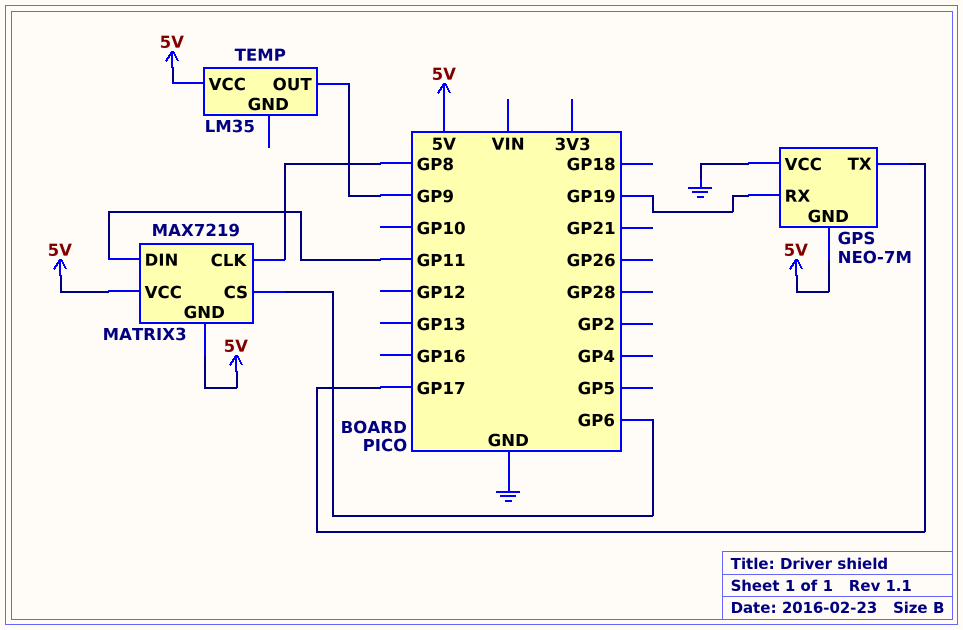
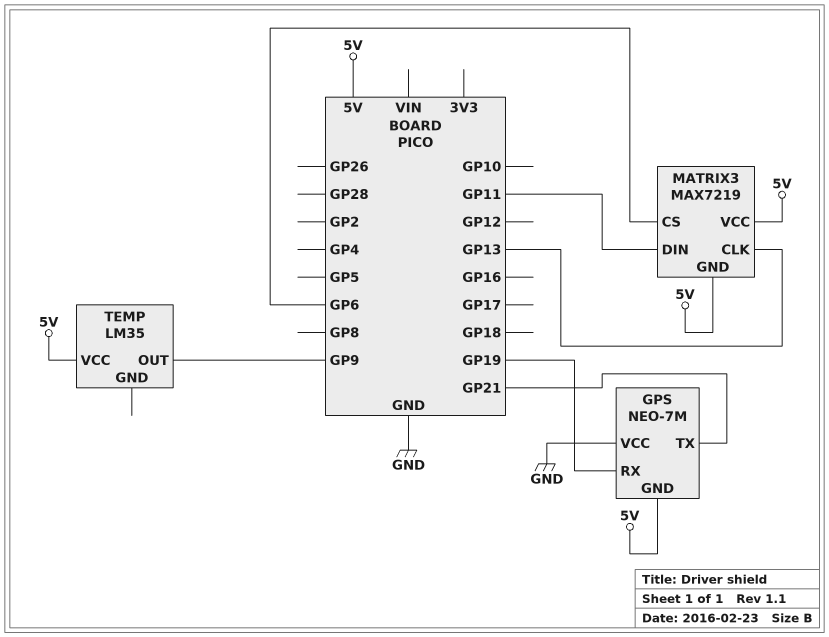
GPS pin TX: GP17 -> GP21
MATRIX3 pin CLK: GP8 -> GP13

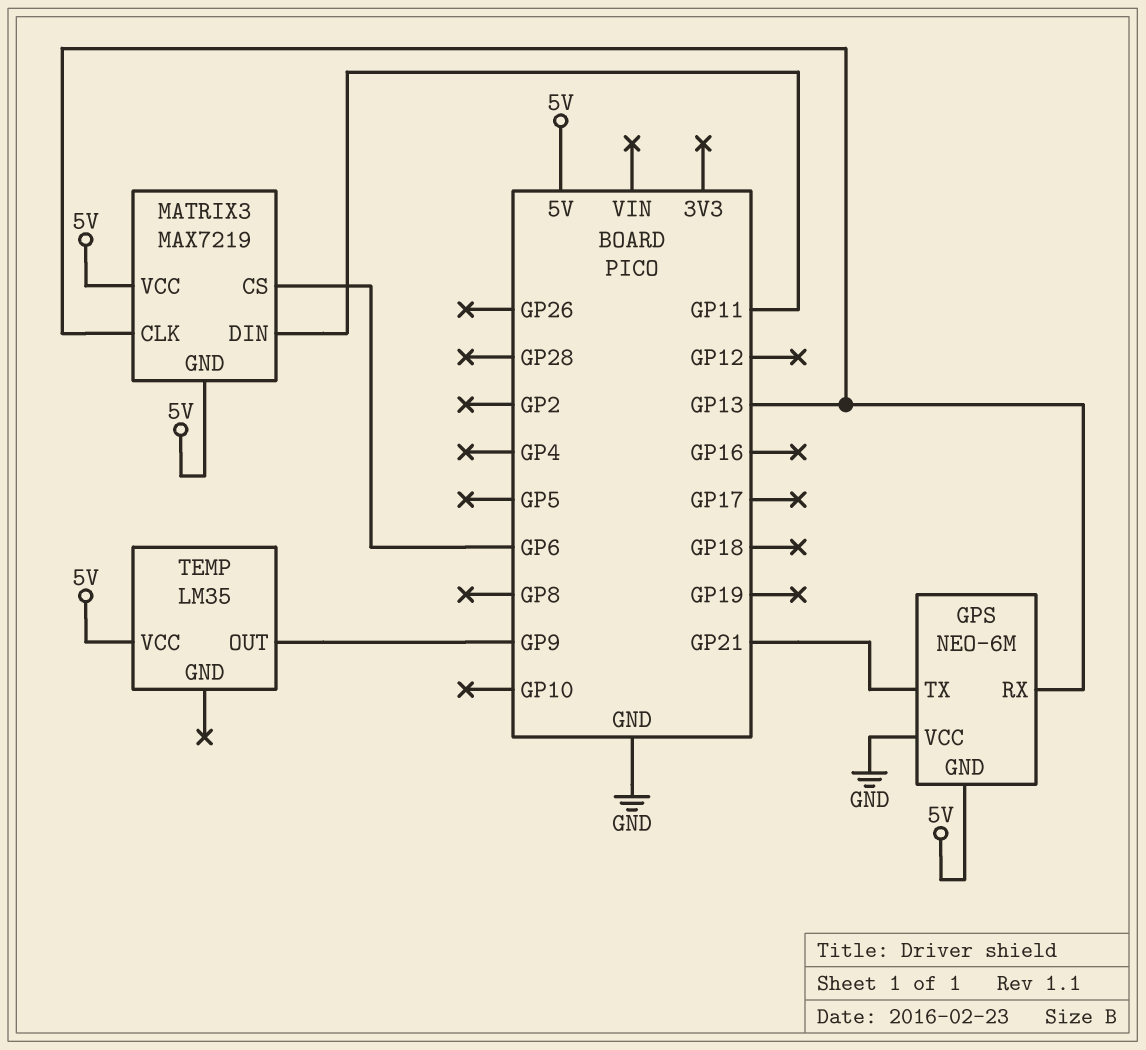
GPS: NEO-7M -> NEO-6M
GPS pin RX: GP19 -> GP13

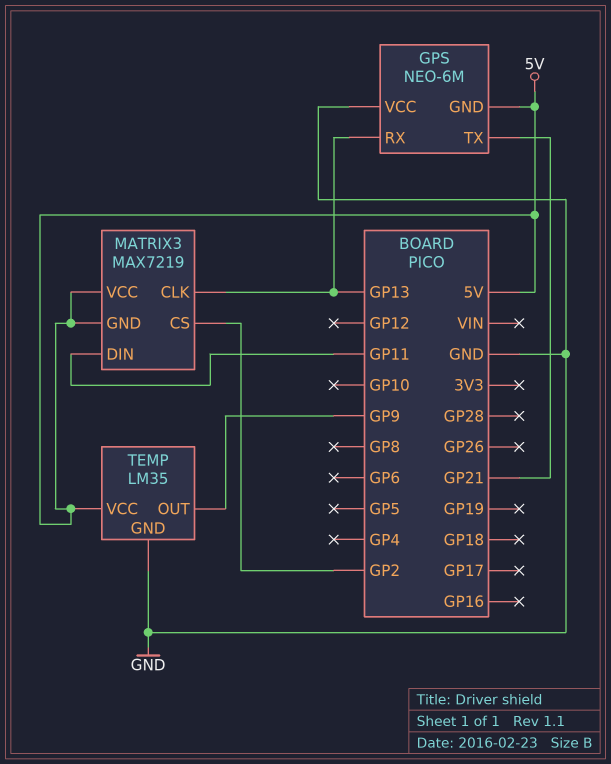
MATRIX3 pin CS: GP6 -> GP2
TEMP pin GND: none -> GND

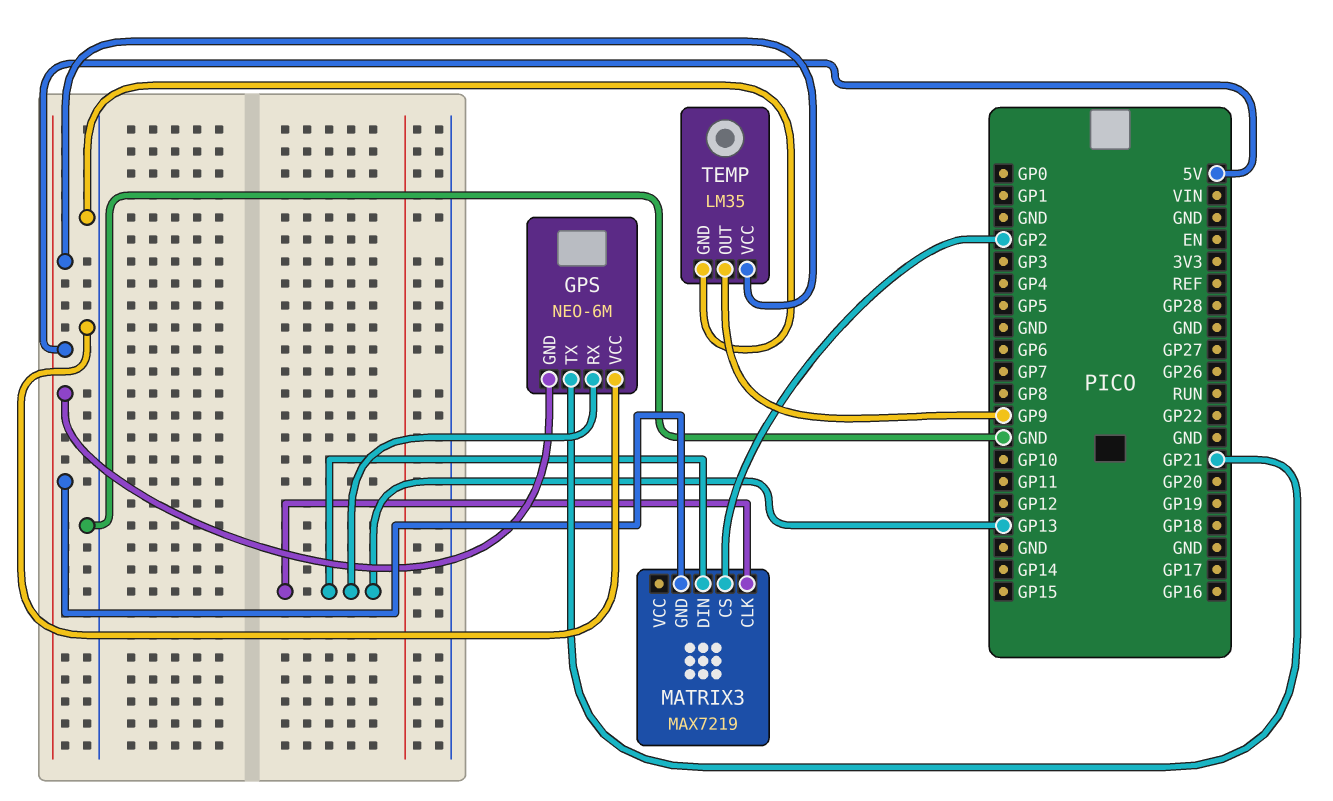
MATRIX3 pin DIN: GP11 -> GP13
MATRIX3 pin VCC: 5V -> none

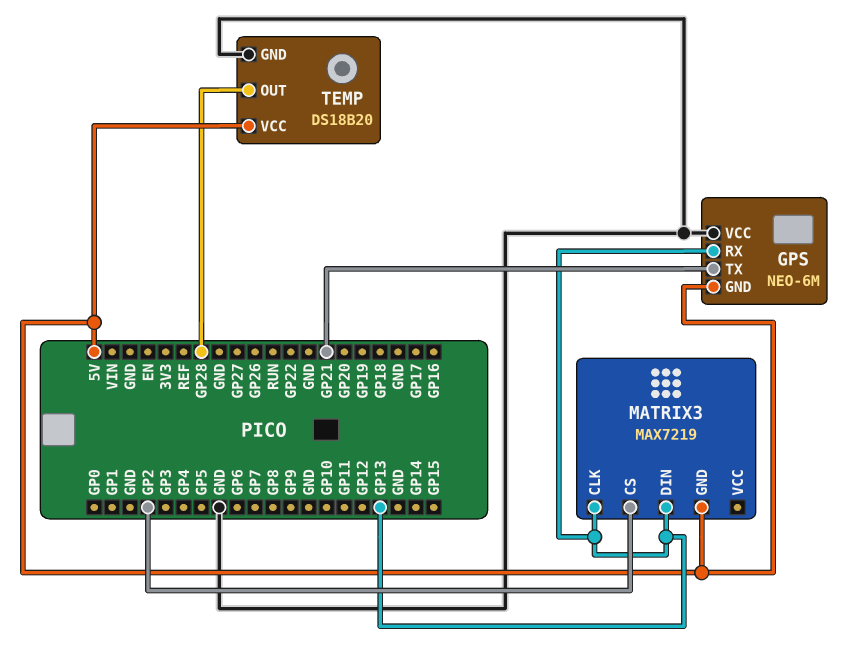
TEMP: LM35 -> DS18B20
TEMP pin OUT: GP9 -> GP28

